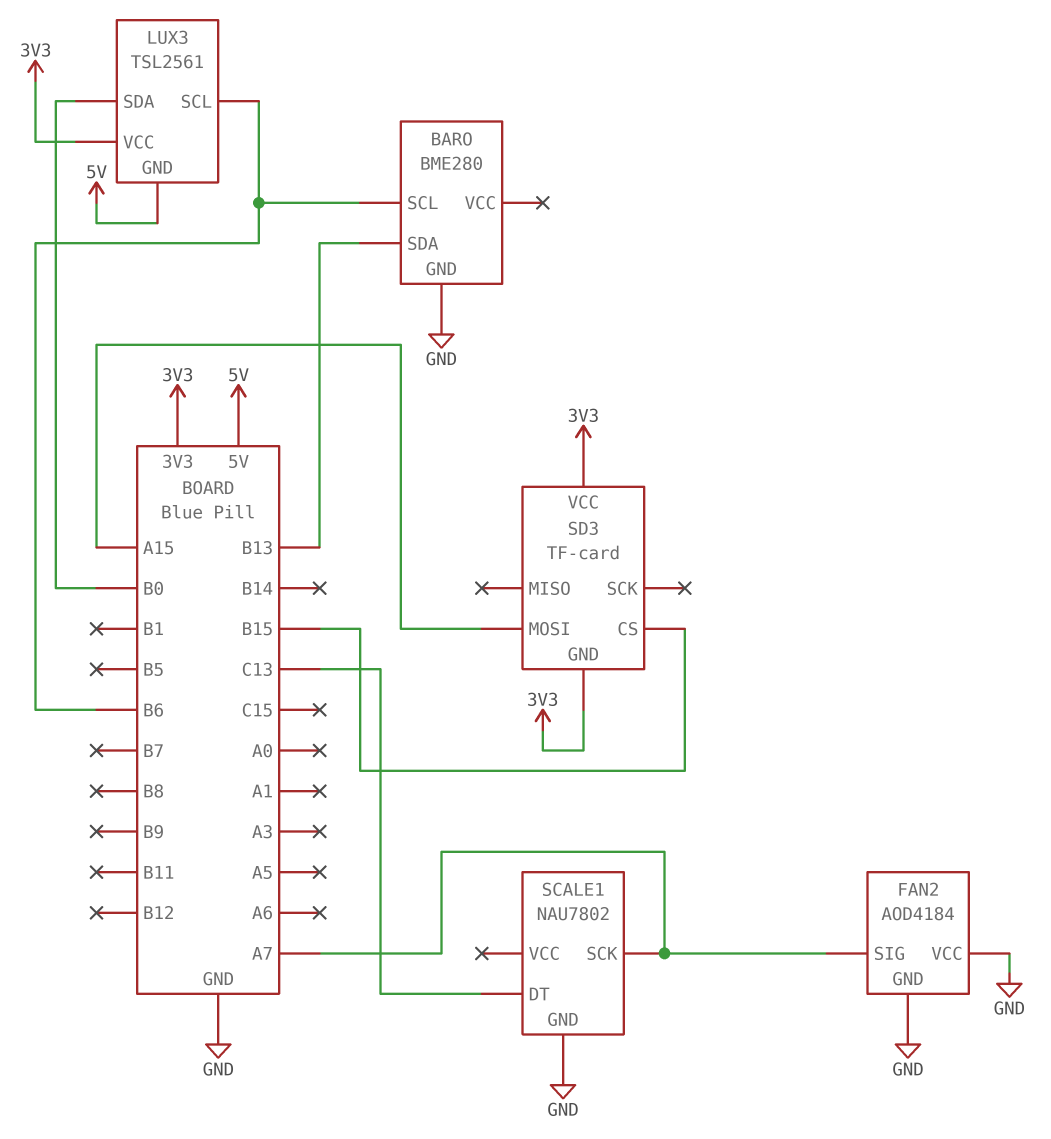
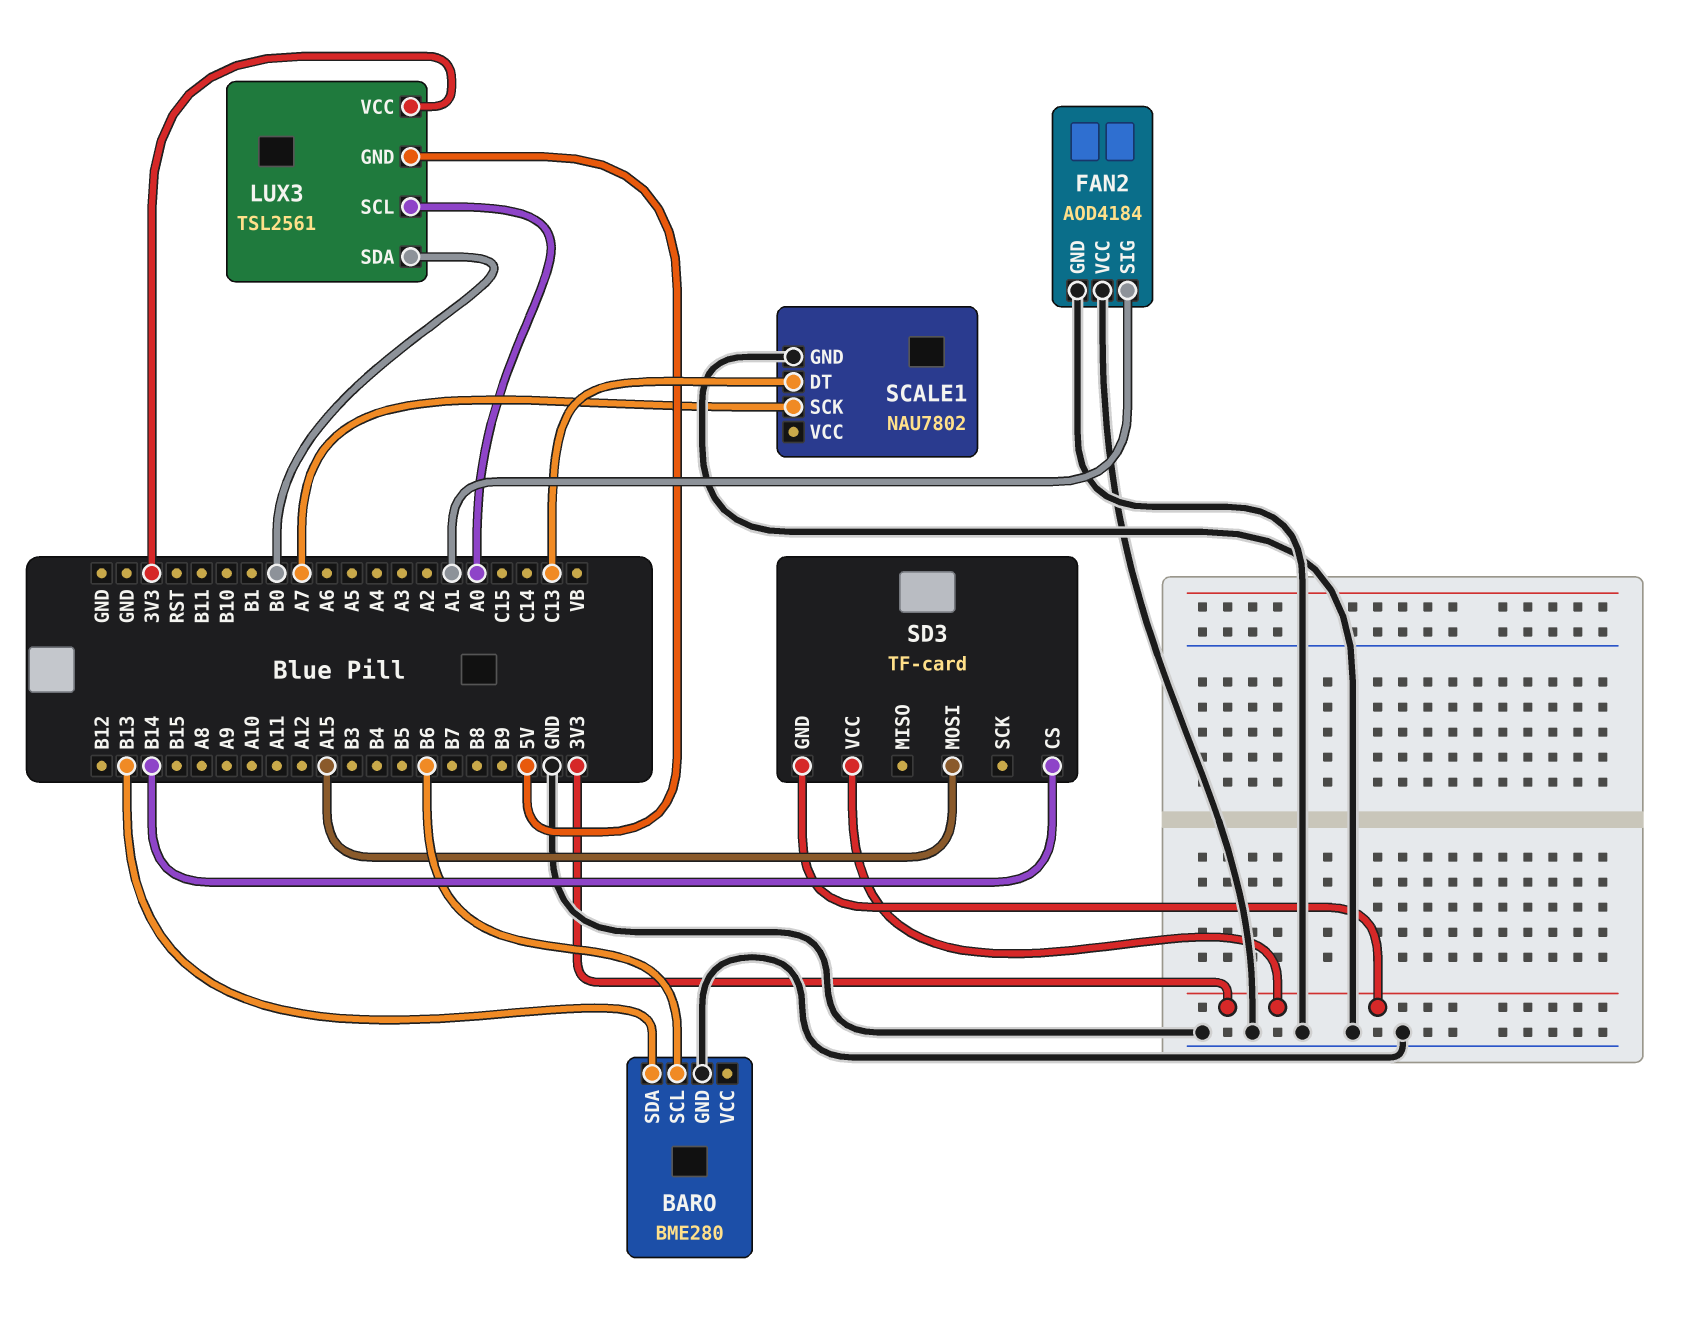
FAN2 pin SIG: A7 -> A1
LUX3 pin SCL: B6 -> A0
SD3 pin CS: B15 -> B14

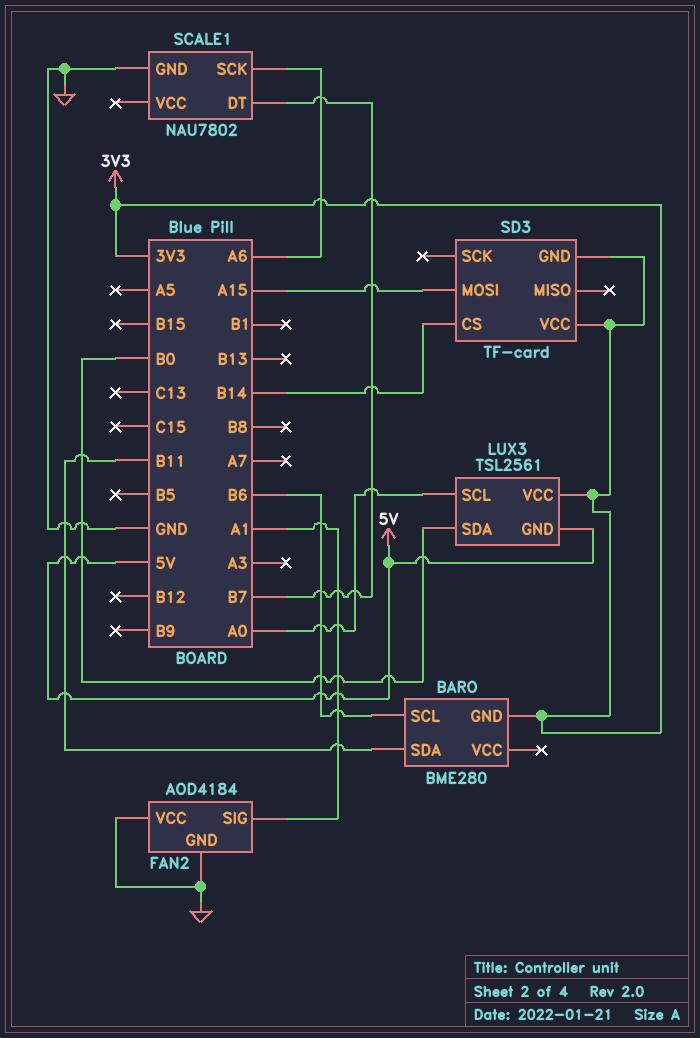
BARO pin GND: GND -> 3V3
BARO pin SDA: B13 -> B11
SCALE1 pin DT: C13 -> B7
SCALE1 pin SCK: A7 -> A6

